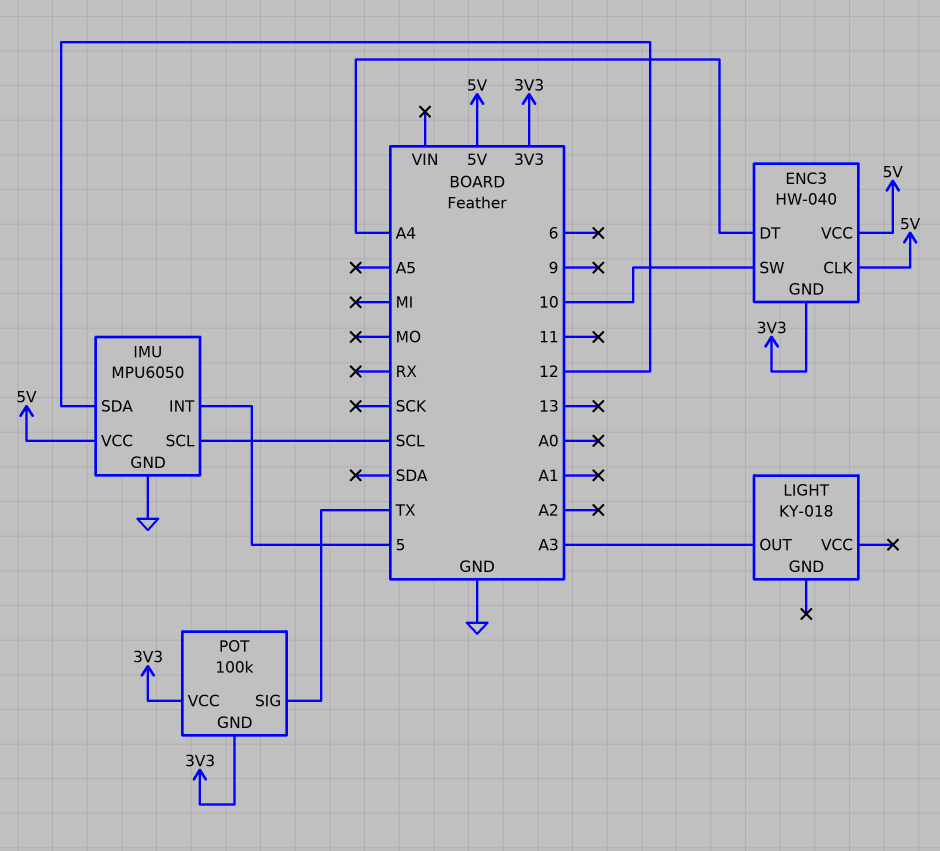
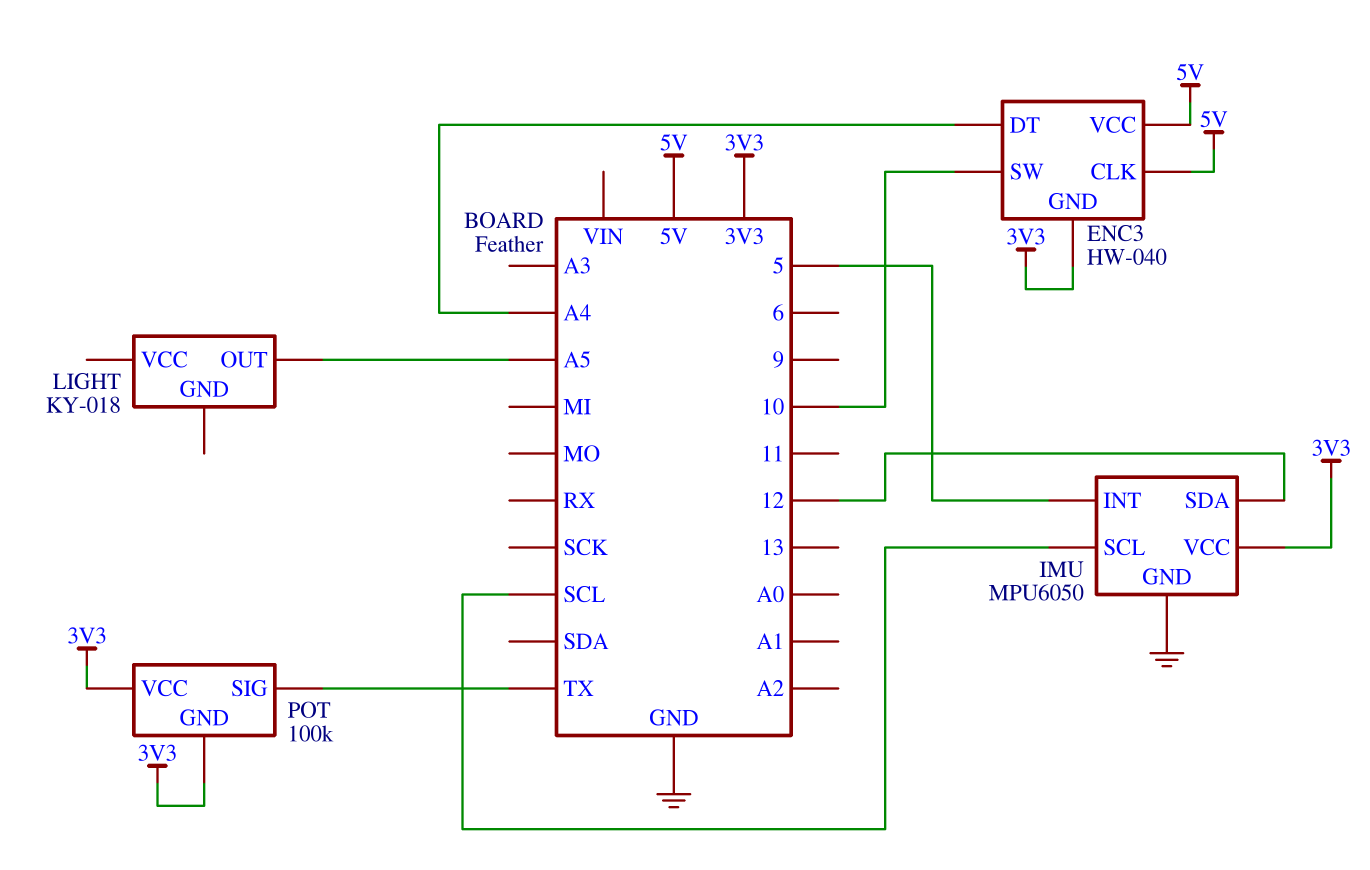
IMU pin VCC: 5V -> 3V3
LIGHT pin OUT: A3 -> A5

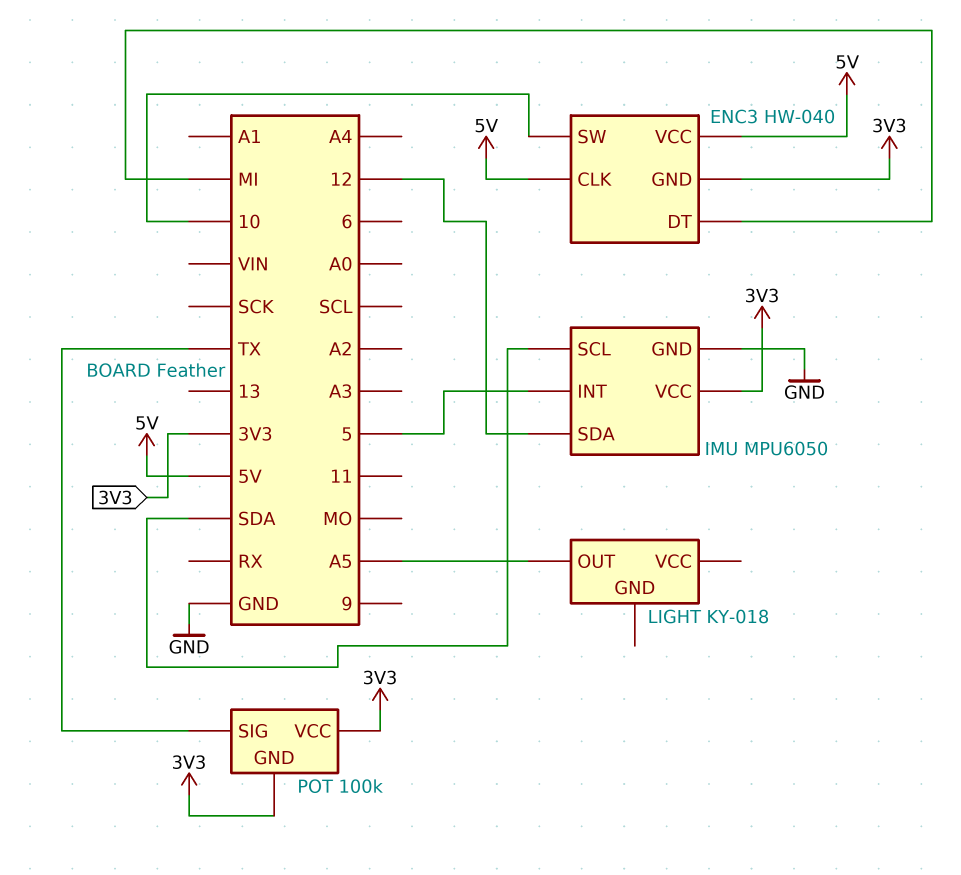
ENC3 pin DT: A4 -> MI
IMU pin SCL: SCL -> SDA

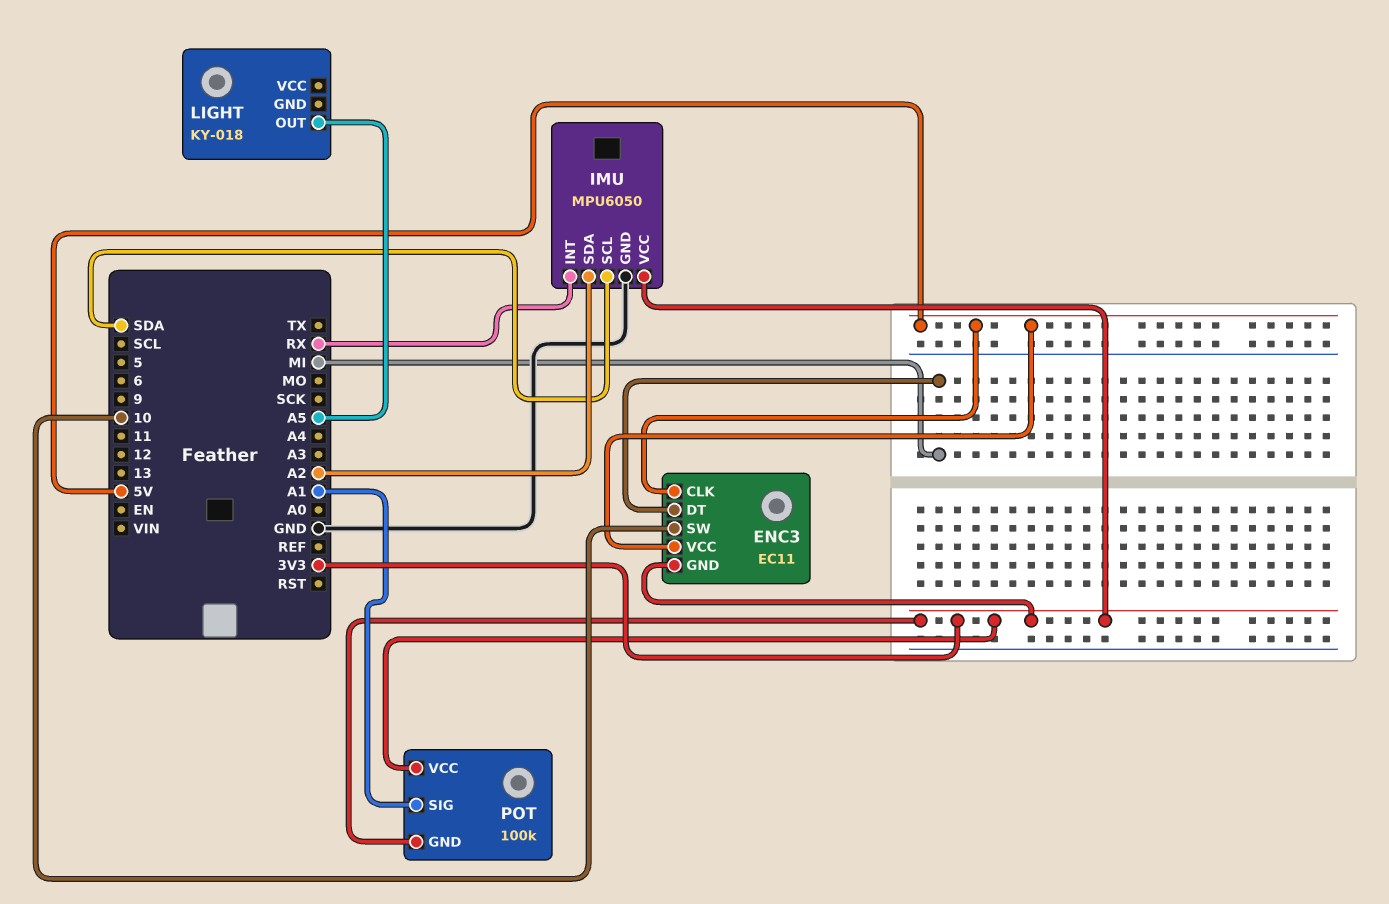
ENC3: HW-040 -> EC11
IMU pin INT: 5 -> RX
IMU pin SDA: 12 -> A2
POT pin SIG: TX -> A1

